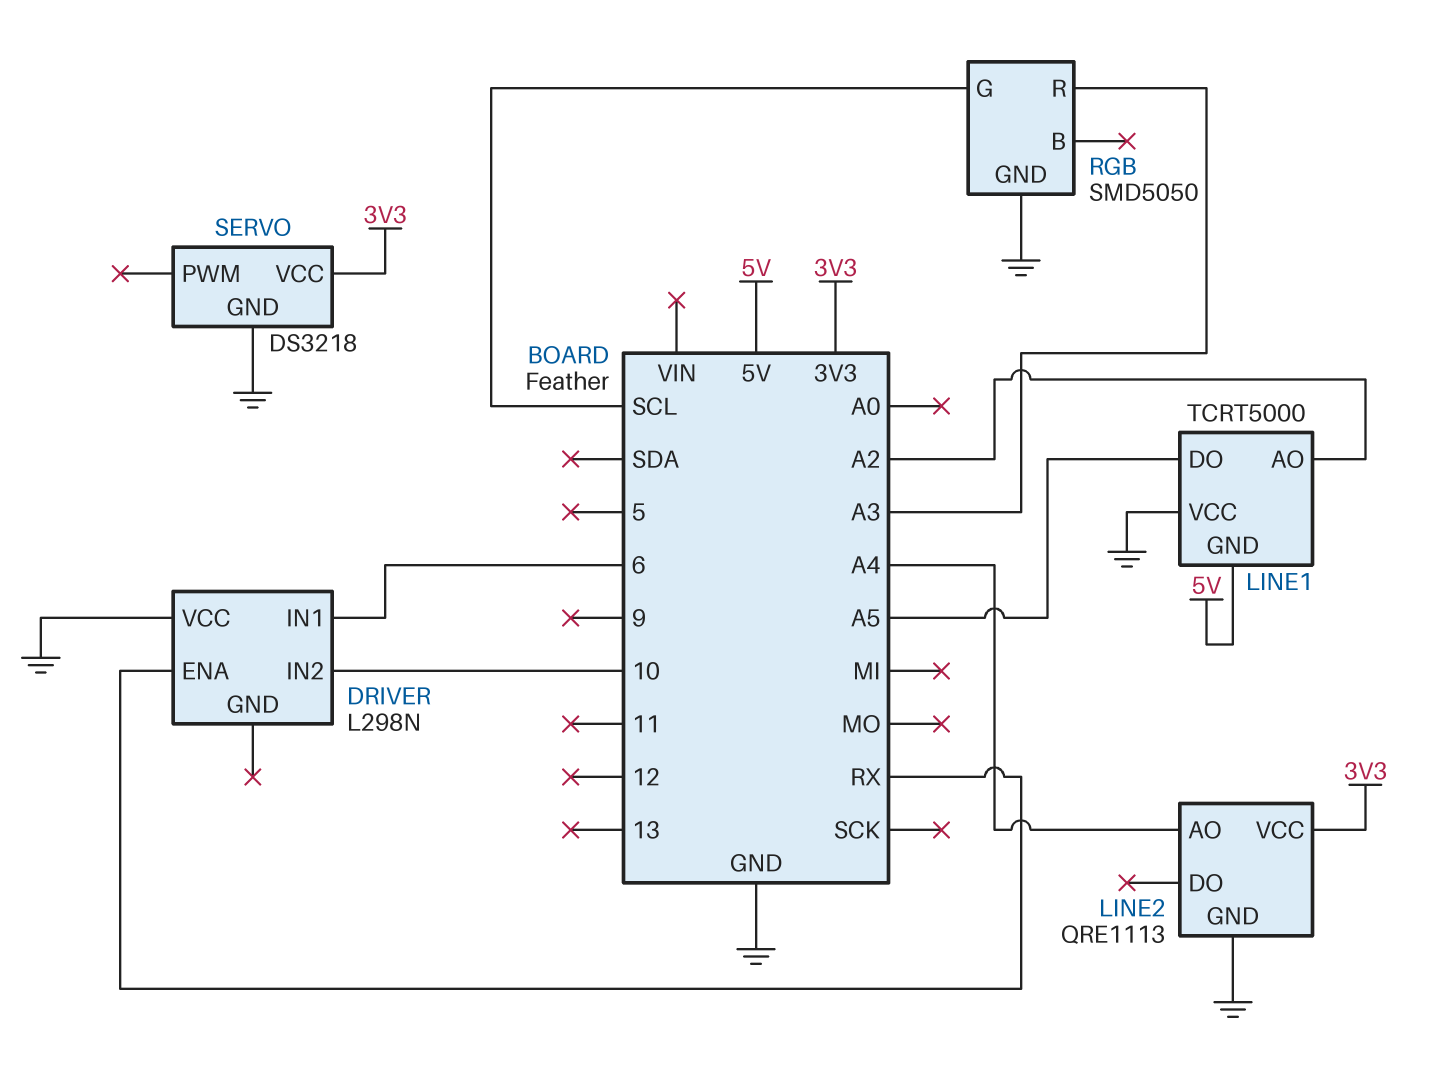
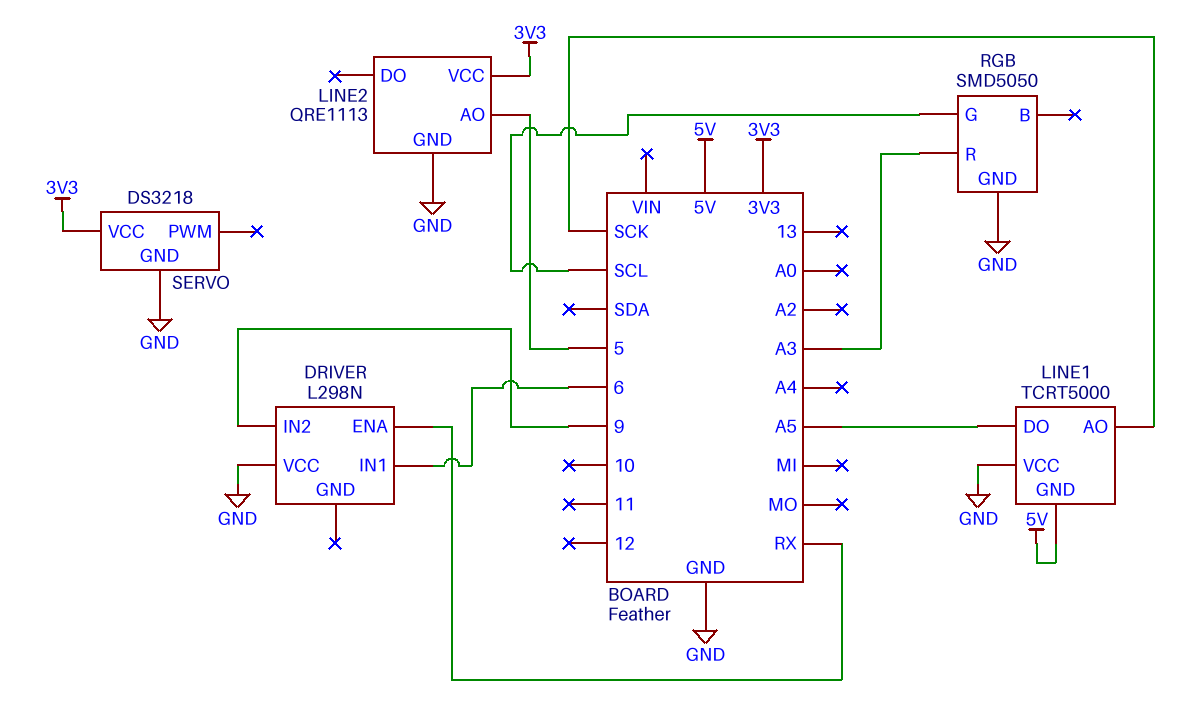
DRIVER pin IN2: 10 -> 9
LINE1 pin AO: A2 -> SCK
LINE2 pin AO: A4 -> 5

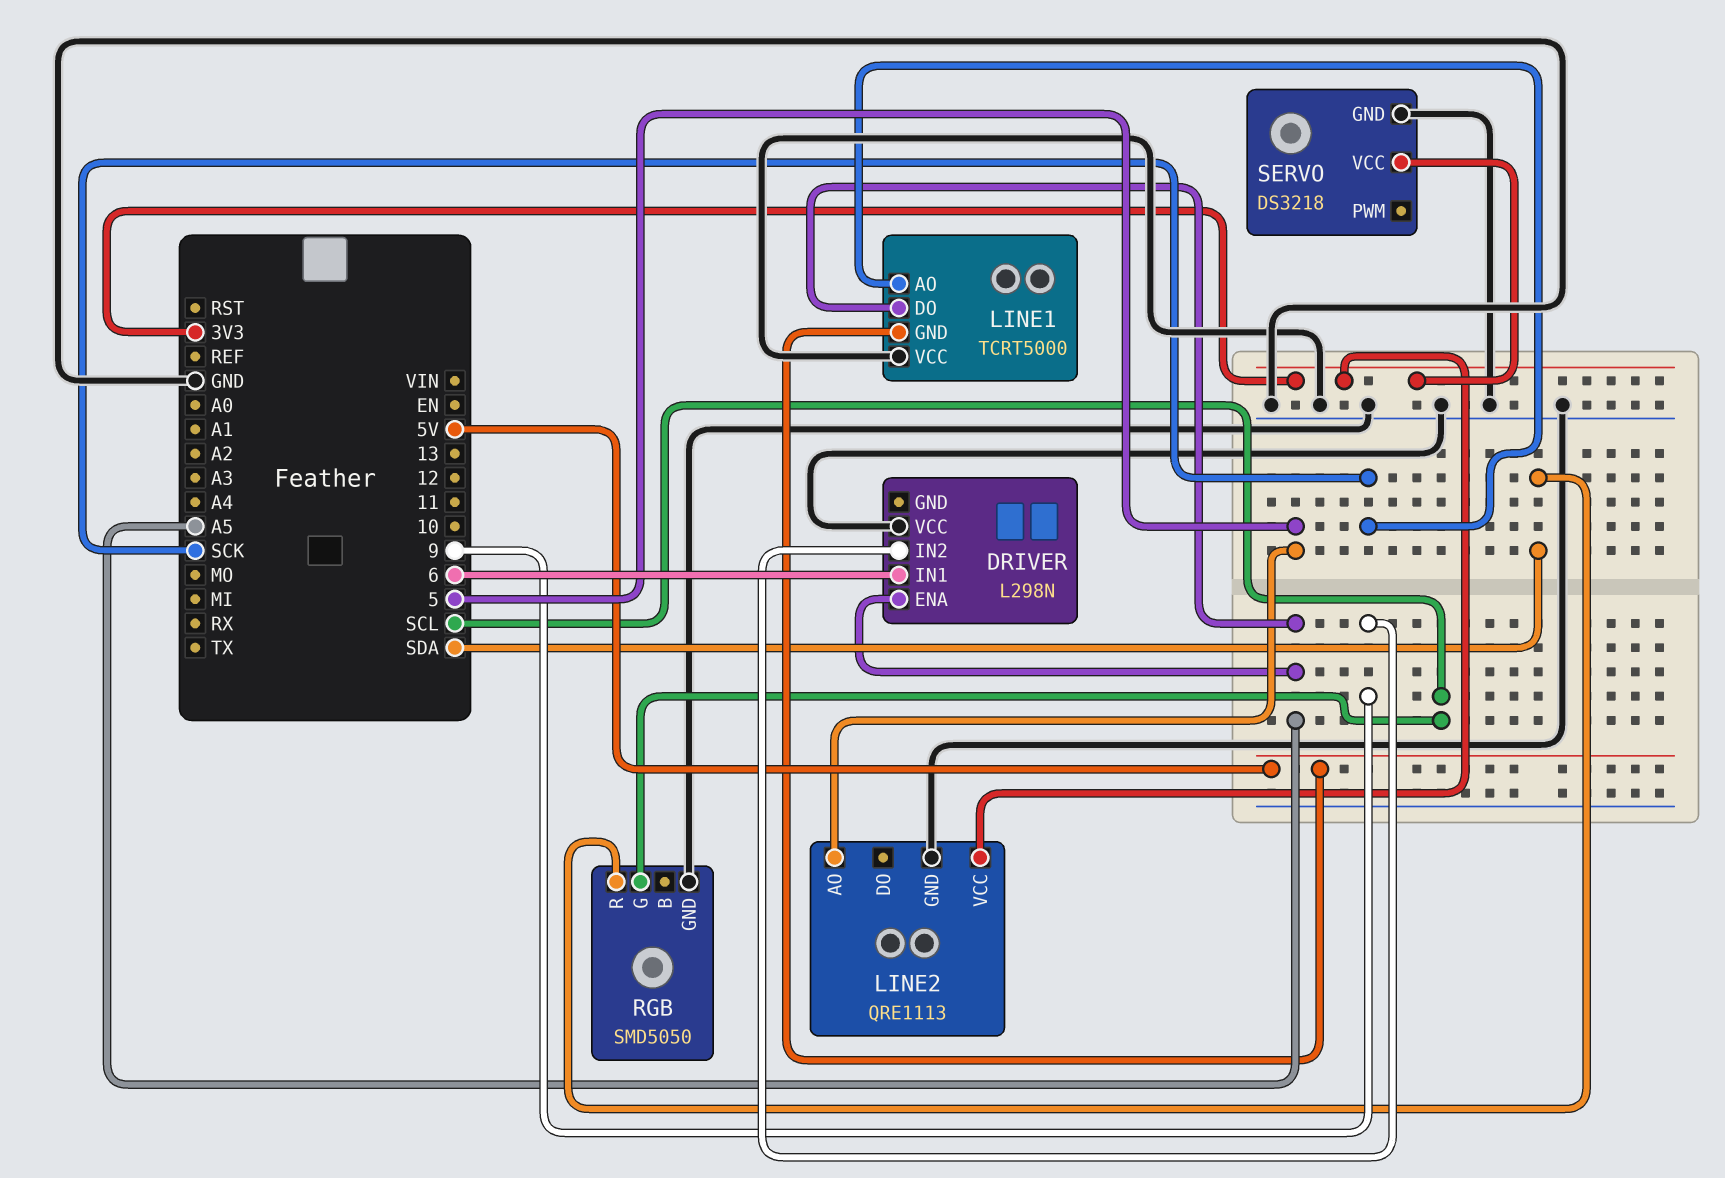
DRIVER pin ENA: RX -> A5
RGB pin R: A3 -> SDA

